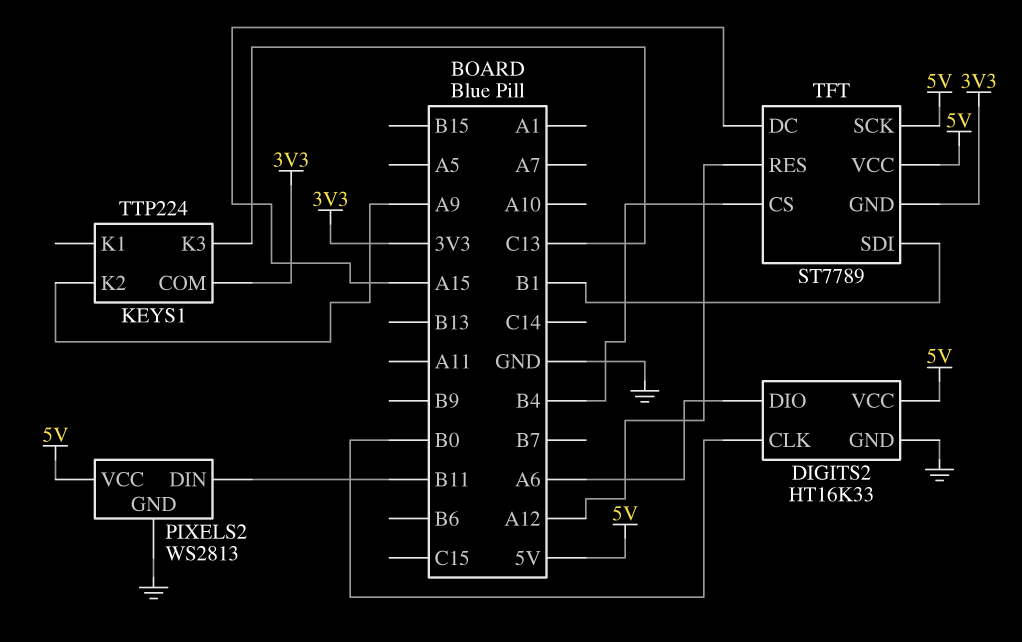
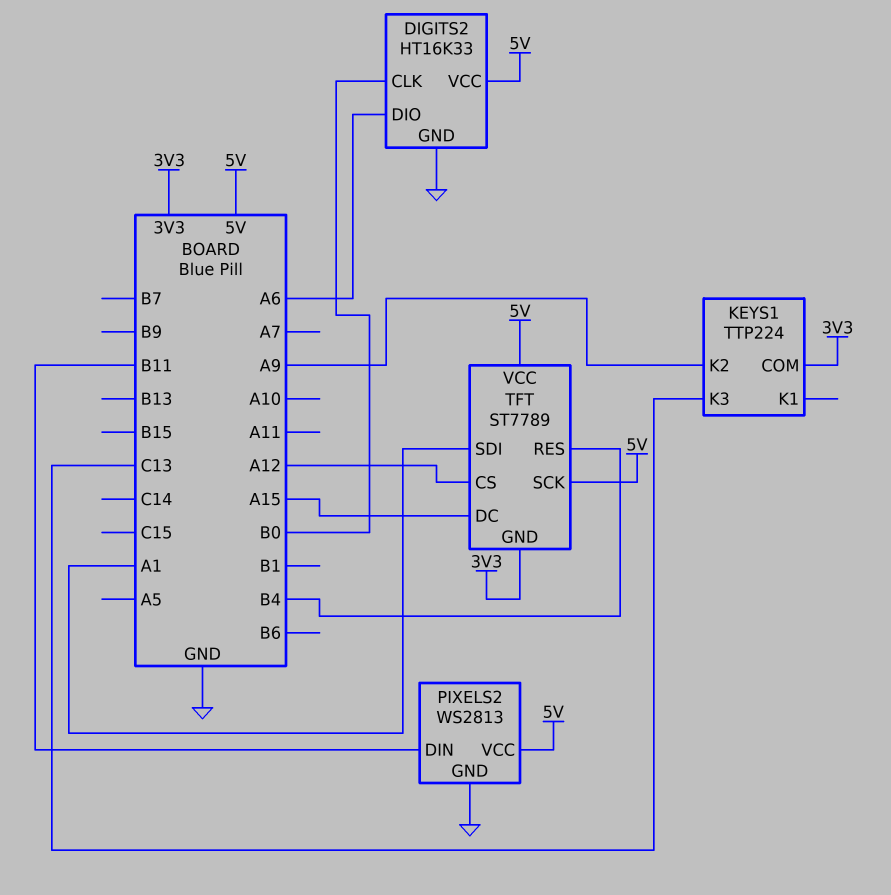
TFT pin CS: B4 -> A12
TFT pin RES: A12 -> B4
TFT pin SDI: B1 -> A1

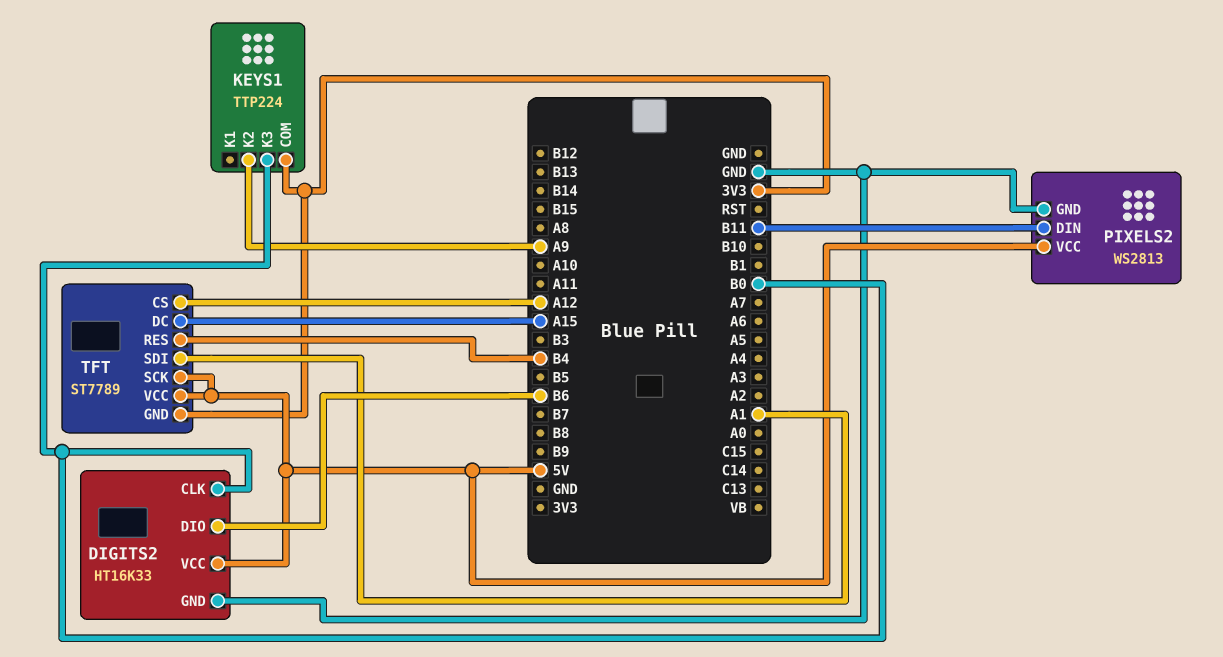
DIGITS2 pin DIO: A6 -> B6
KEYS1 pin K3: C13 -> B0

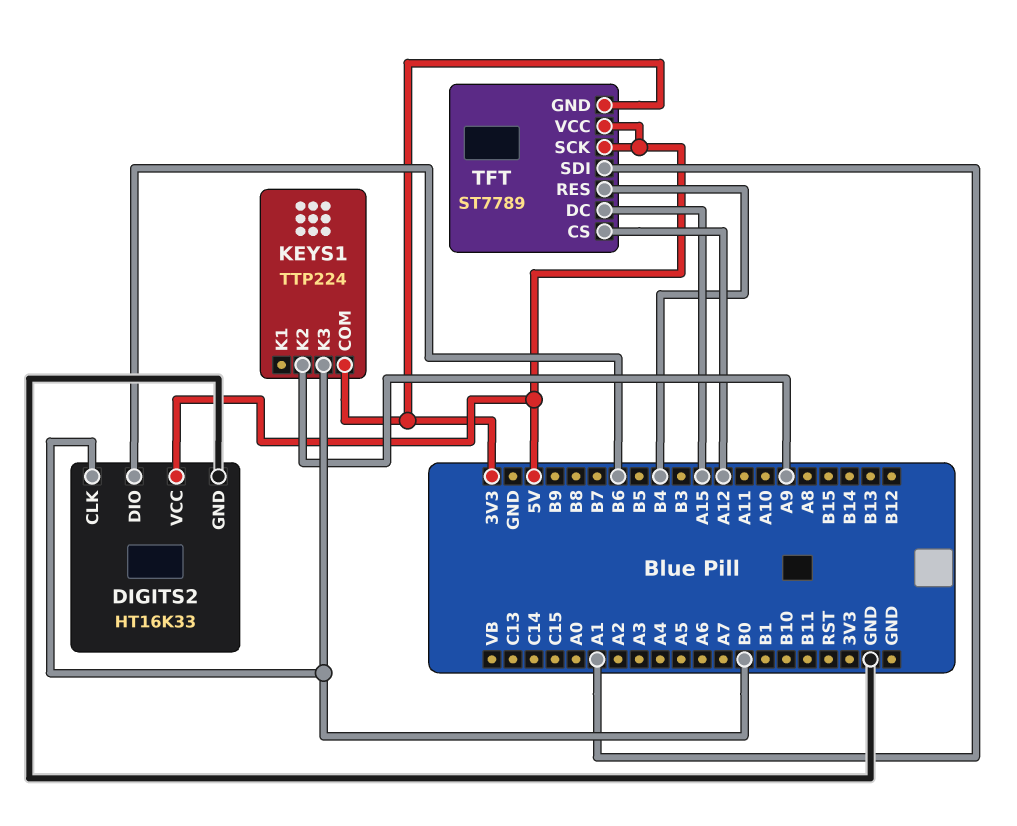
PIXELS2: WS2813 -> none
PIXELS2 pin DIN: B11 -> none
PIXELS2 pin GND: GND -> none
PIXELS2 pin VCC: 5V -> none

